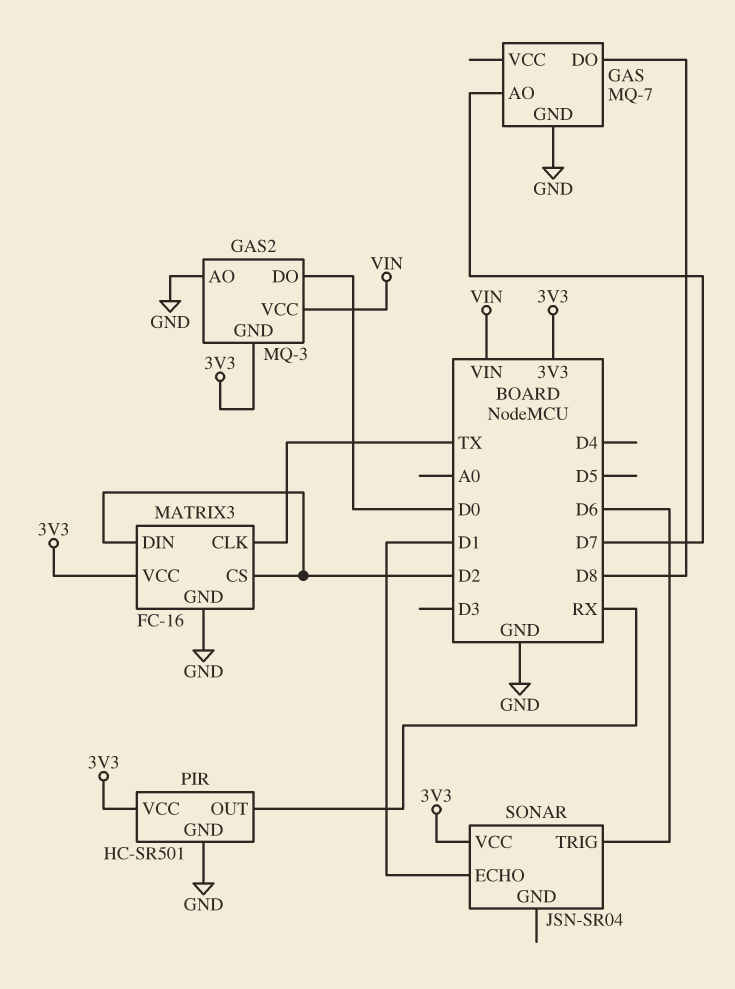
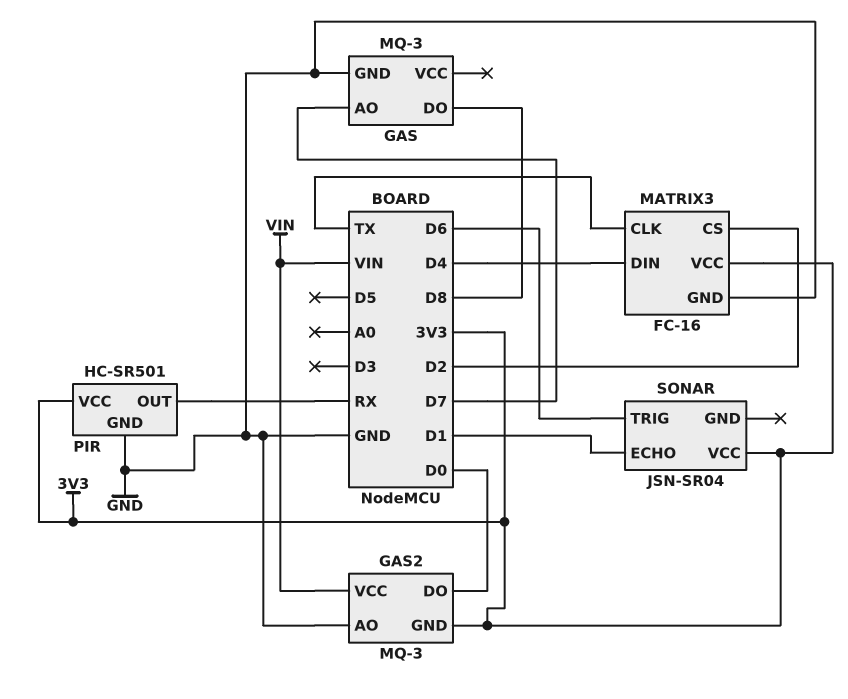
GAS: MQ-7 -> MQ-3
MATRIX3 pin DIN: D2 -> D4

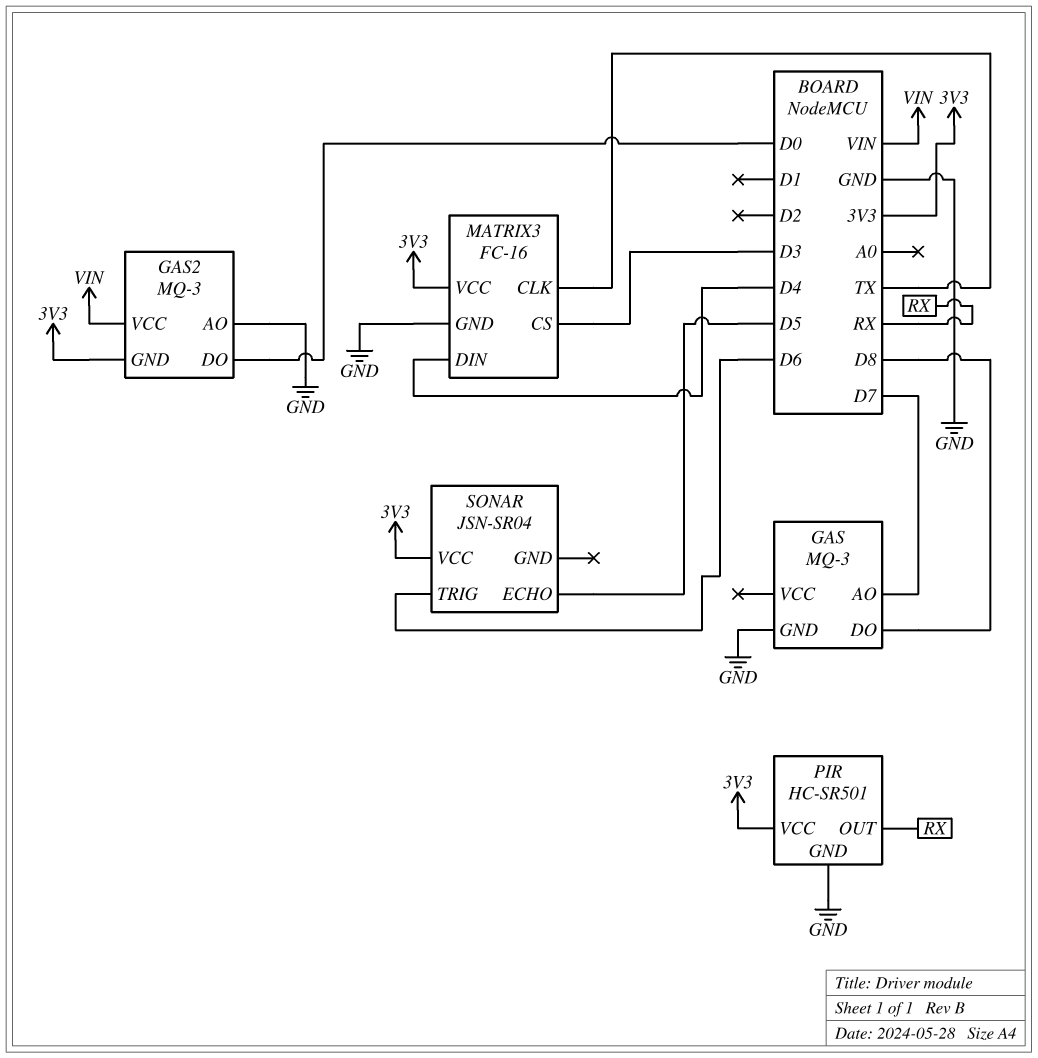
MATRIX3 pin CS: D2 -> D3
SONAR pin ECHO: D1 -> D5

